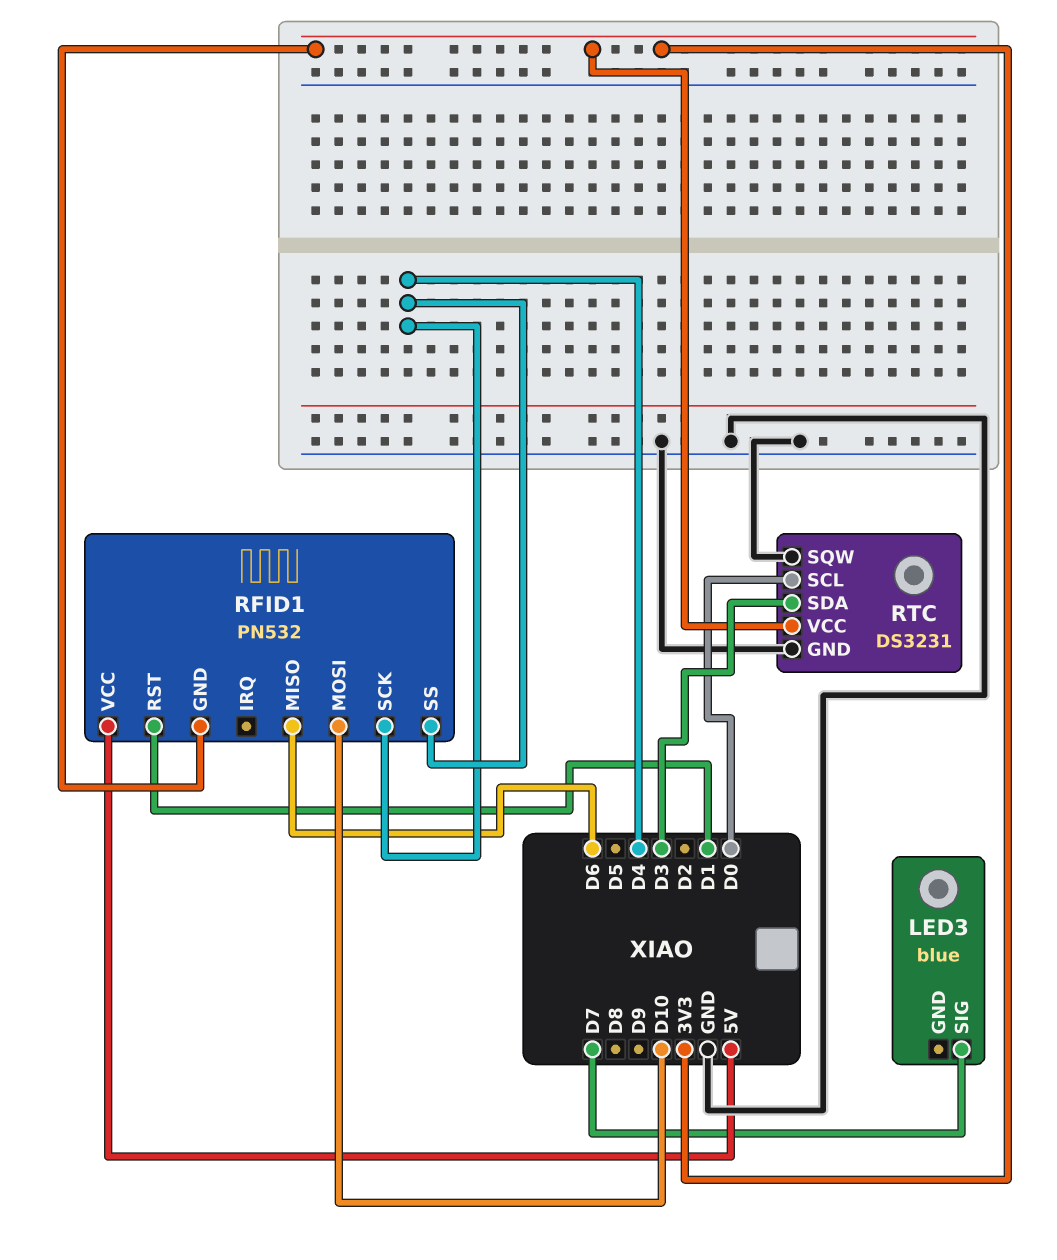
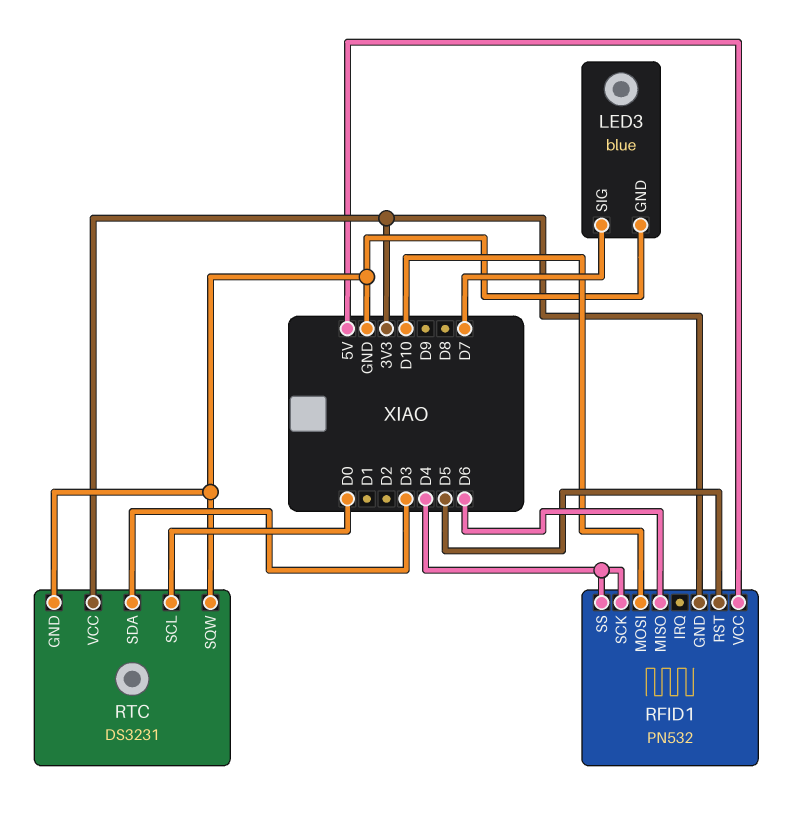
LED3 pin GND: none -> GND
RFID1 pin RST: D1 -> D5

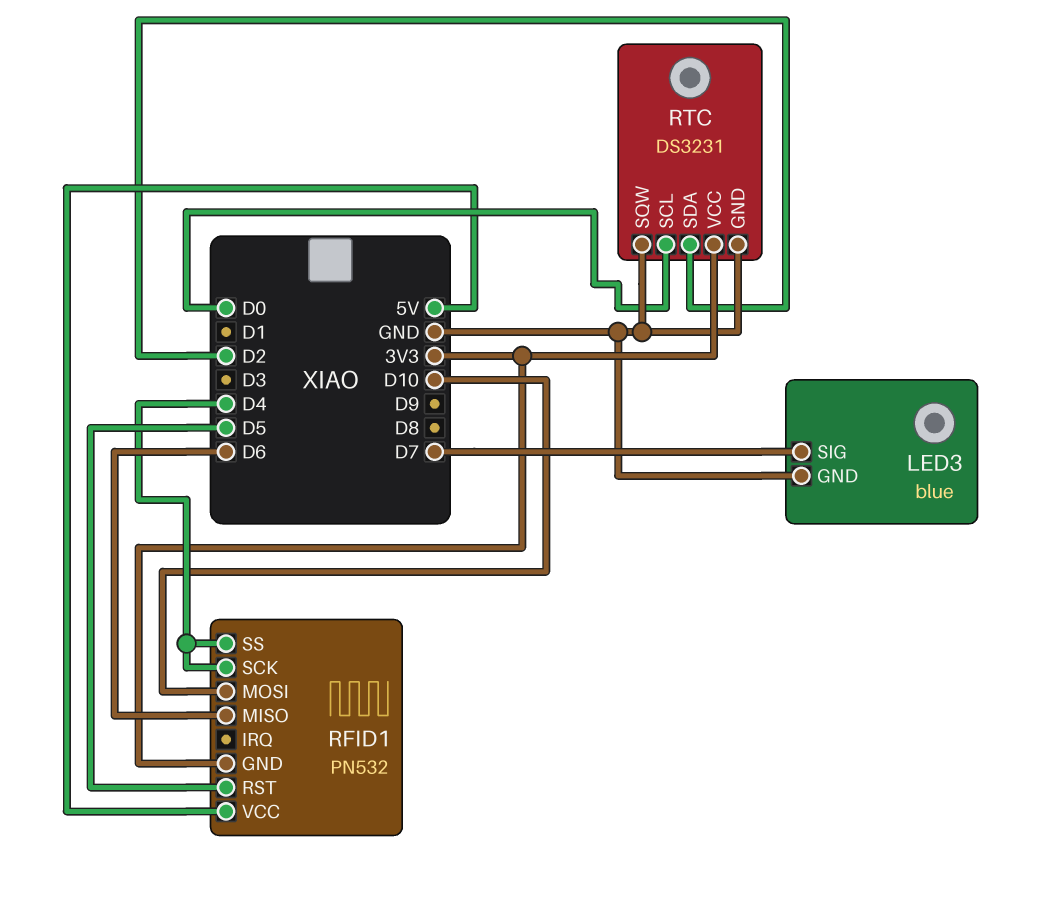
RTC pin SDA: D3 -> D2

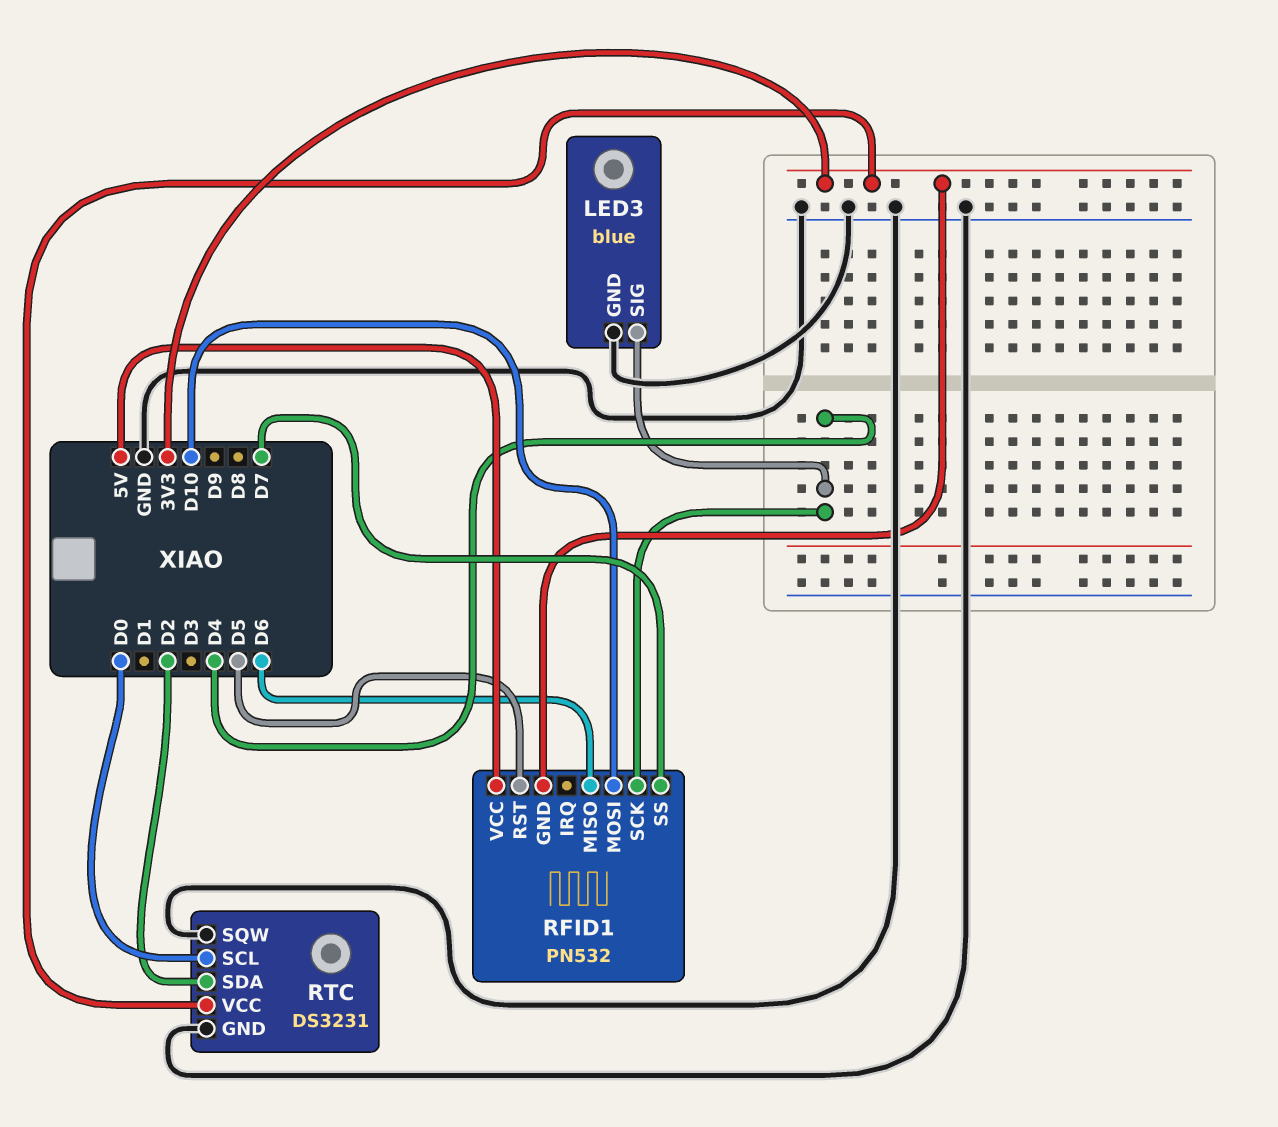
LED3 pin SIG: D7 -> D4
RFID1 pin SS: D4 -> D7

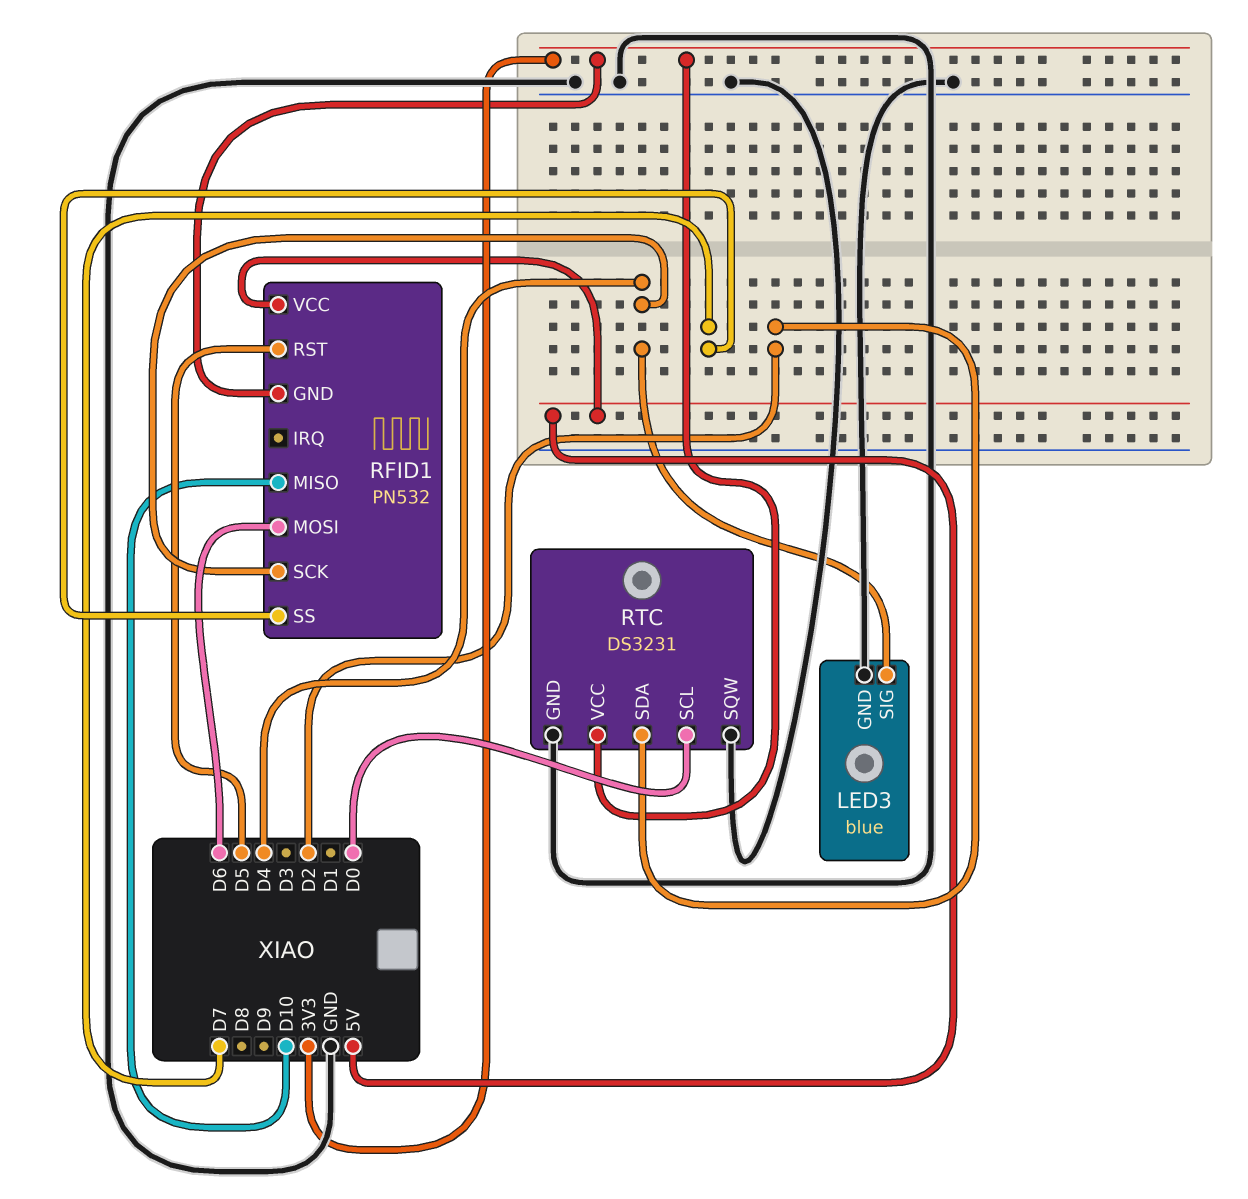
RFID1 pin MISO: D6 -> D10
RFID1 pin MOSI: D10 -> D6

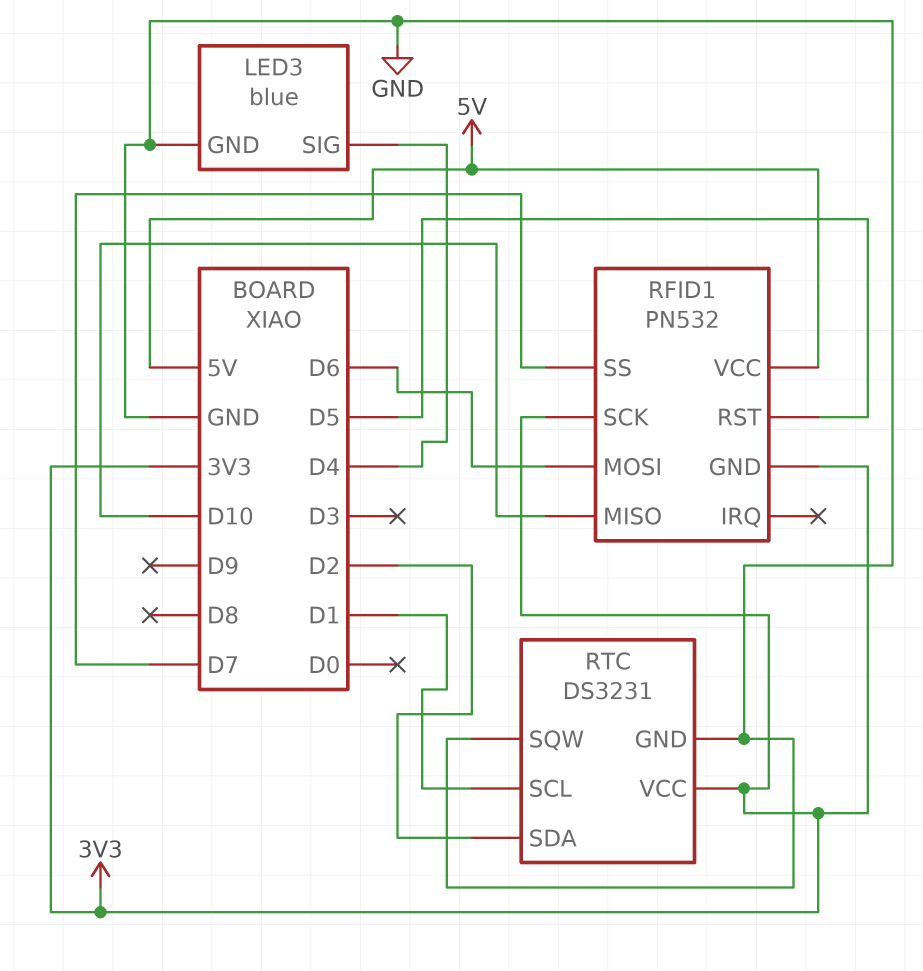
RFID1 pin SCK: D4 -> 3V3
RTC pin SCL: D0 -> D1

